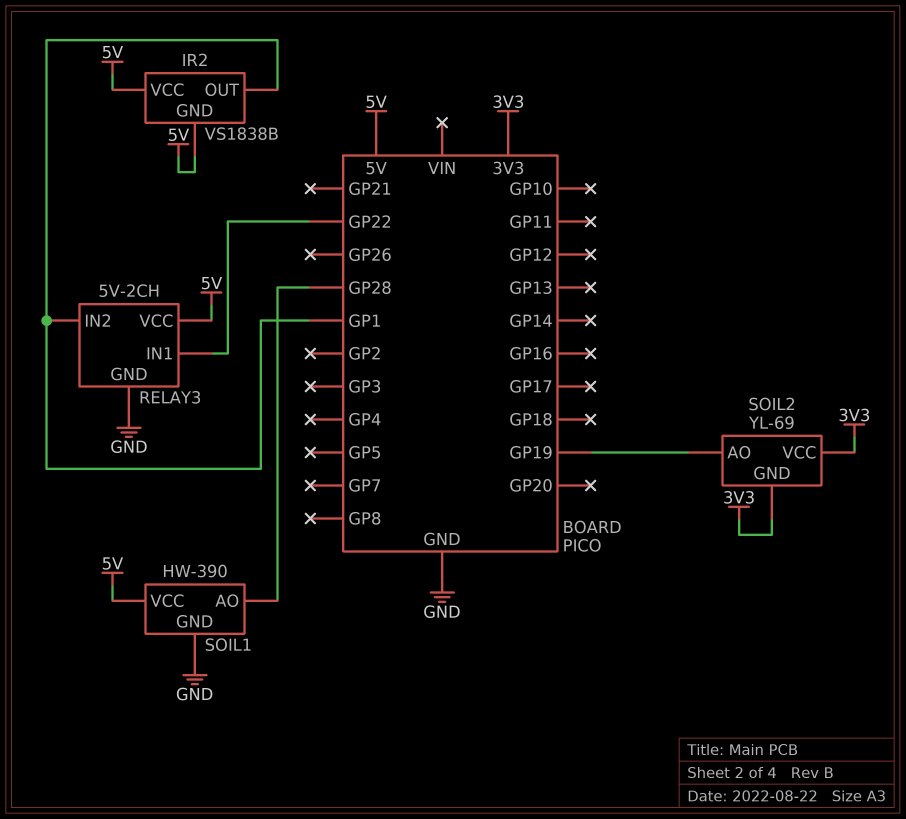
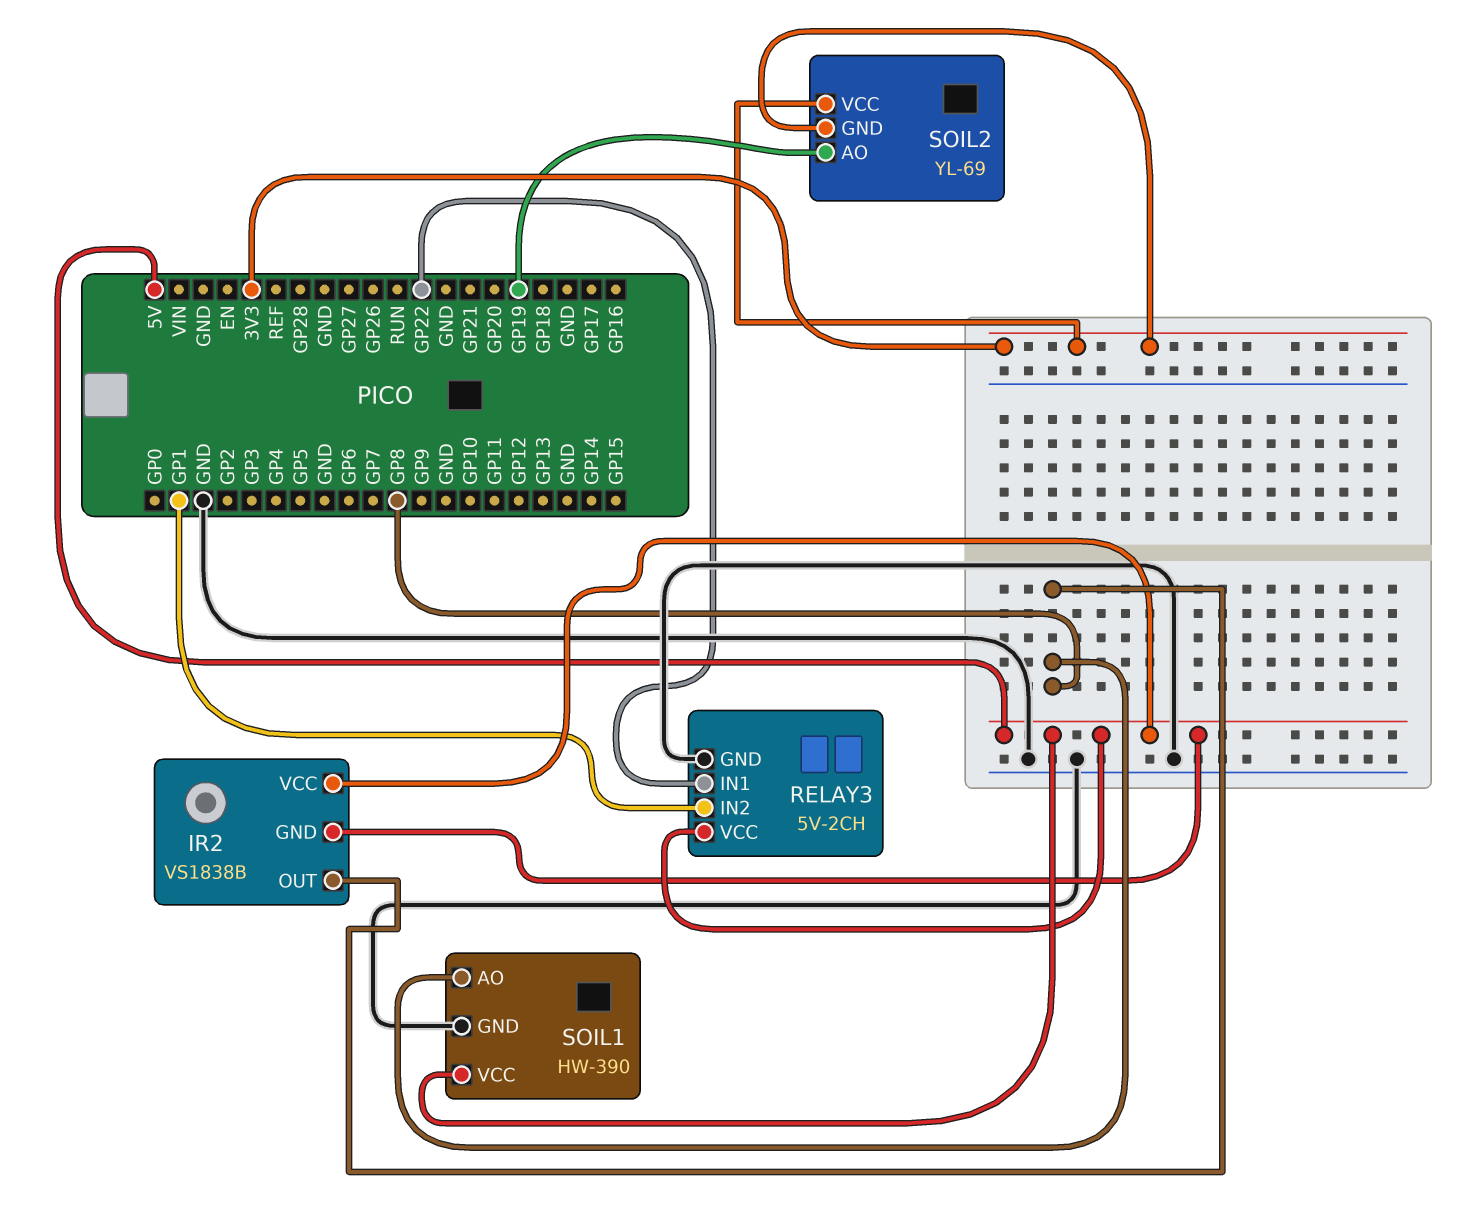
IR2 pin OUT: GP1 -> GP8
SOIL1 pin AO: GP28 -> GP8

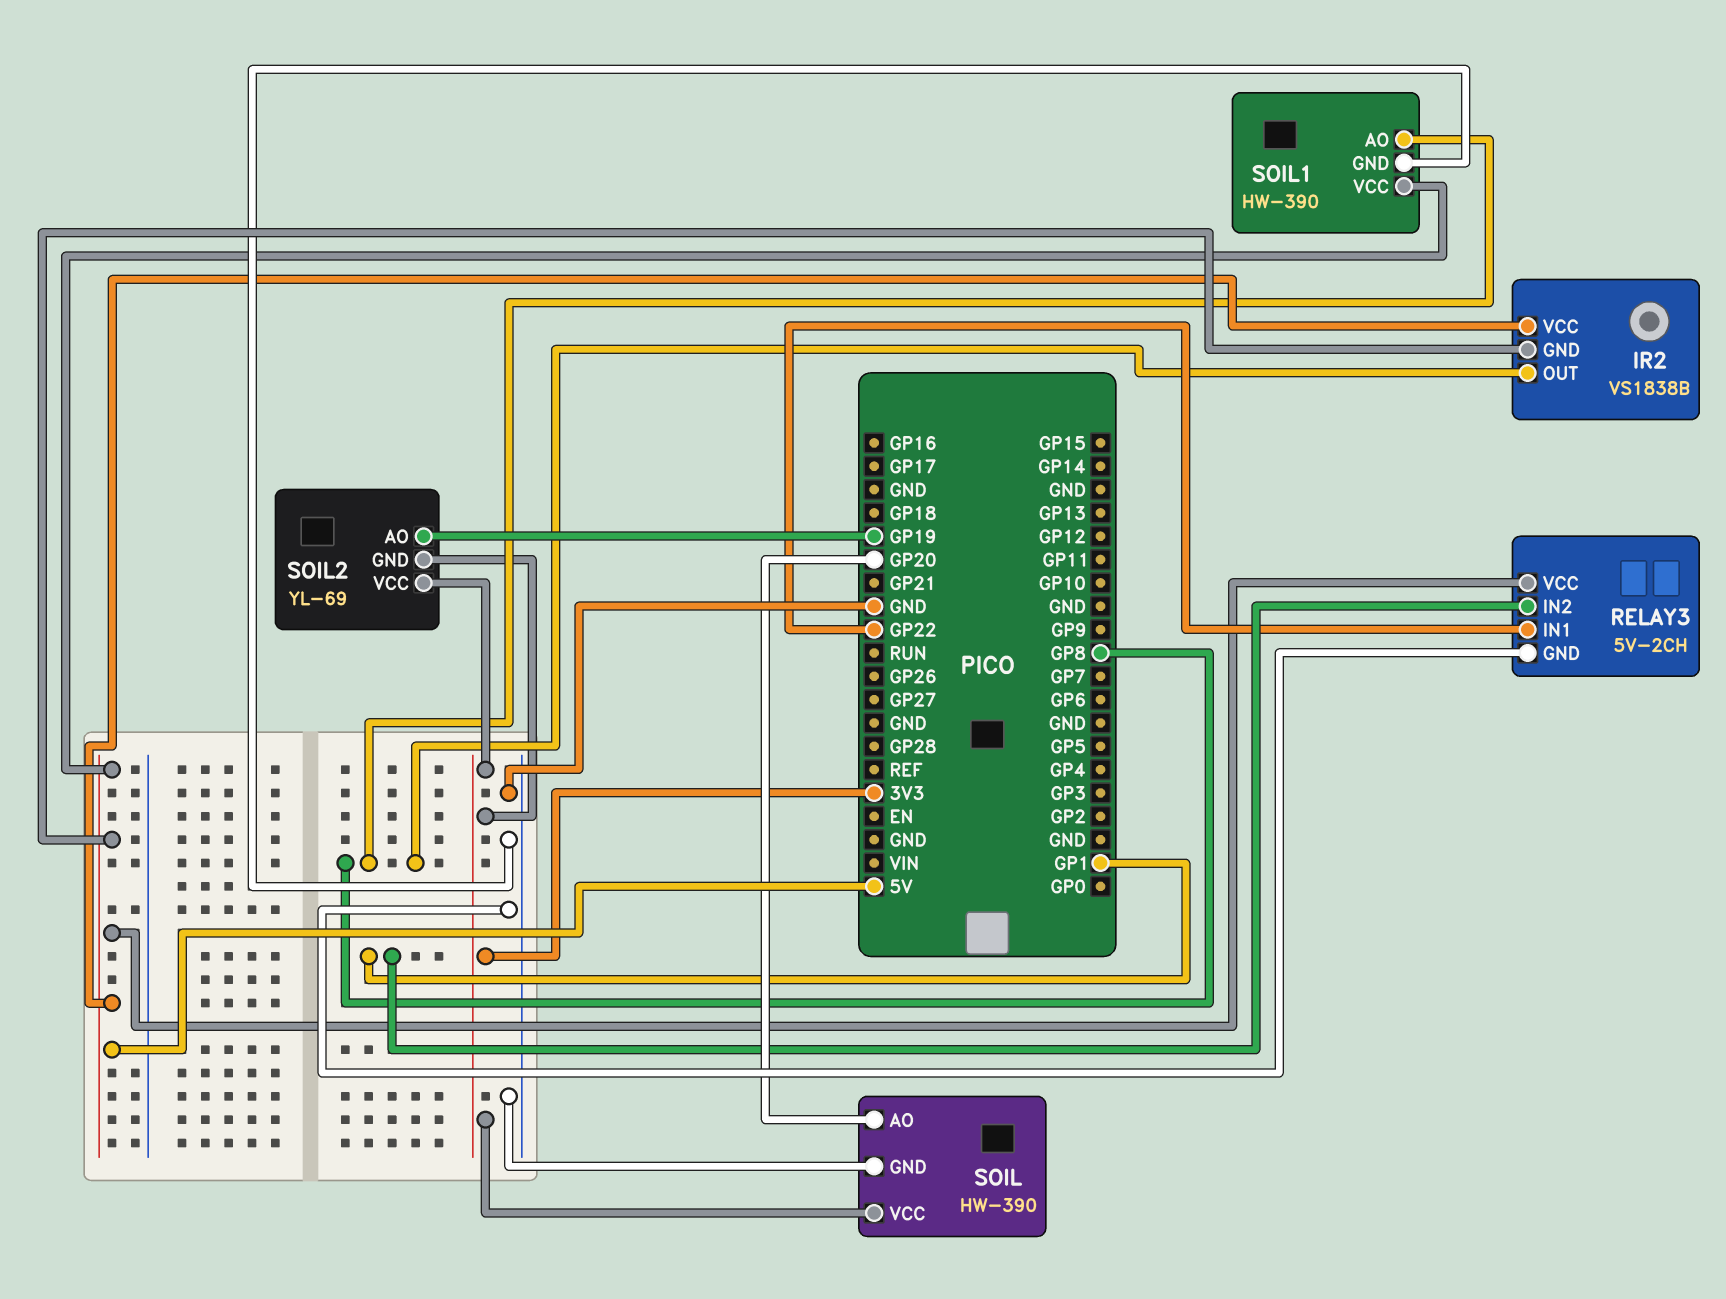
SOIL: none -> HW-390
SOIL pin AO: none -> GP20
SOIL pin GND: none -> GND
SOIL pin VCC: none -> 3V3

